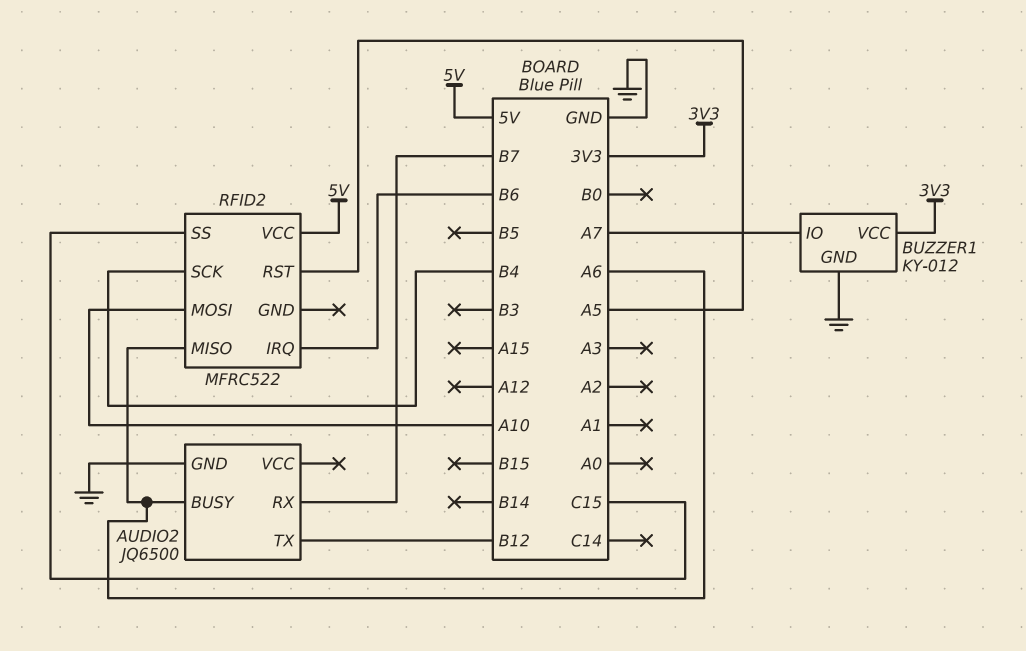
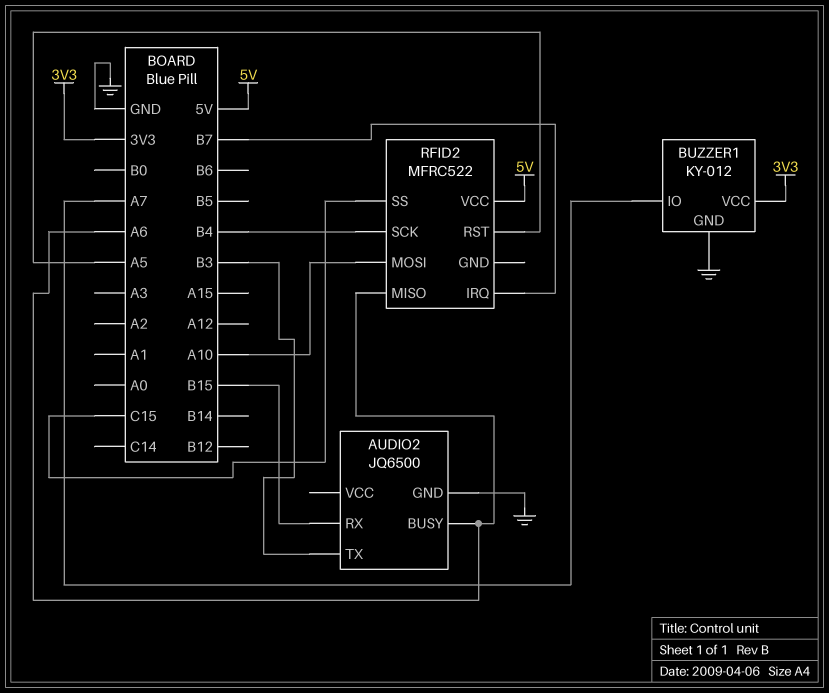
AUDIO2 pin RX: B7 -> B15
AUDIO2 pin TX: B12 -> B3
RFID2 pin IRQ: B6 -> B7

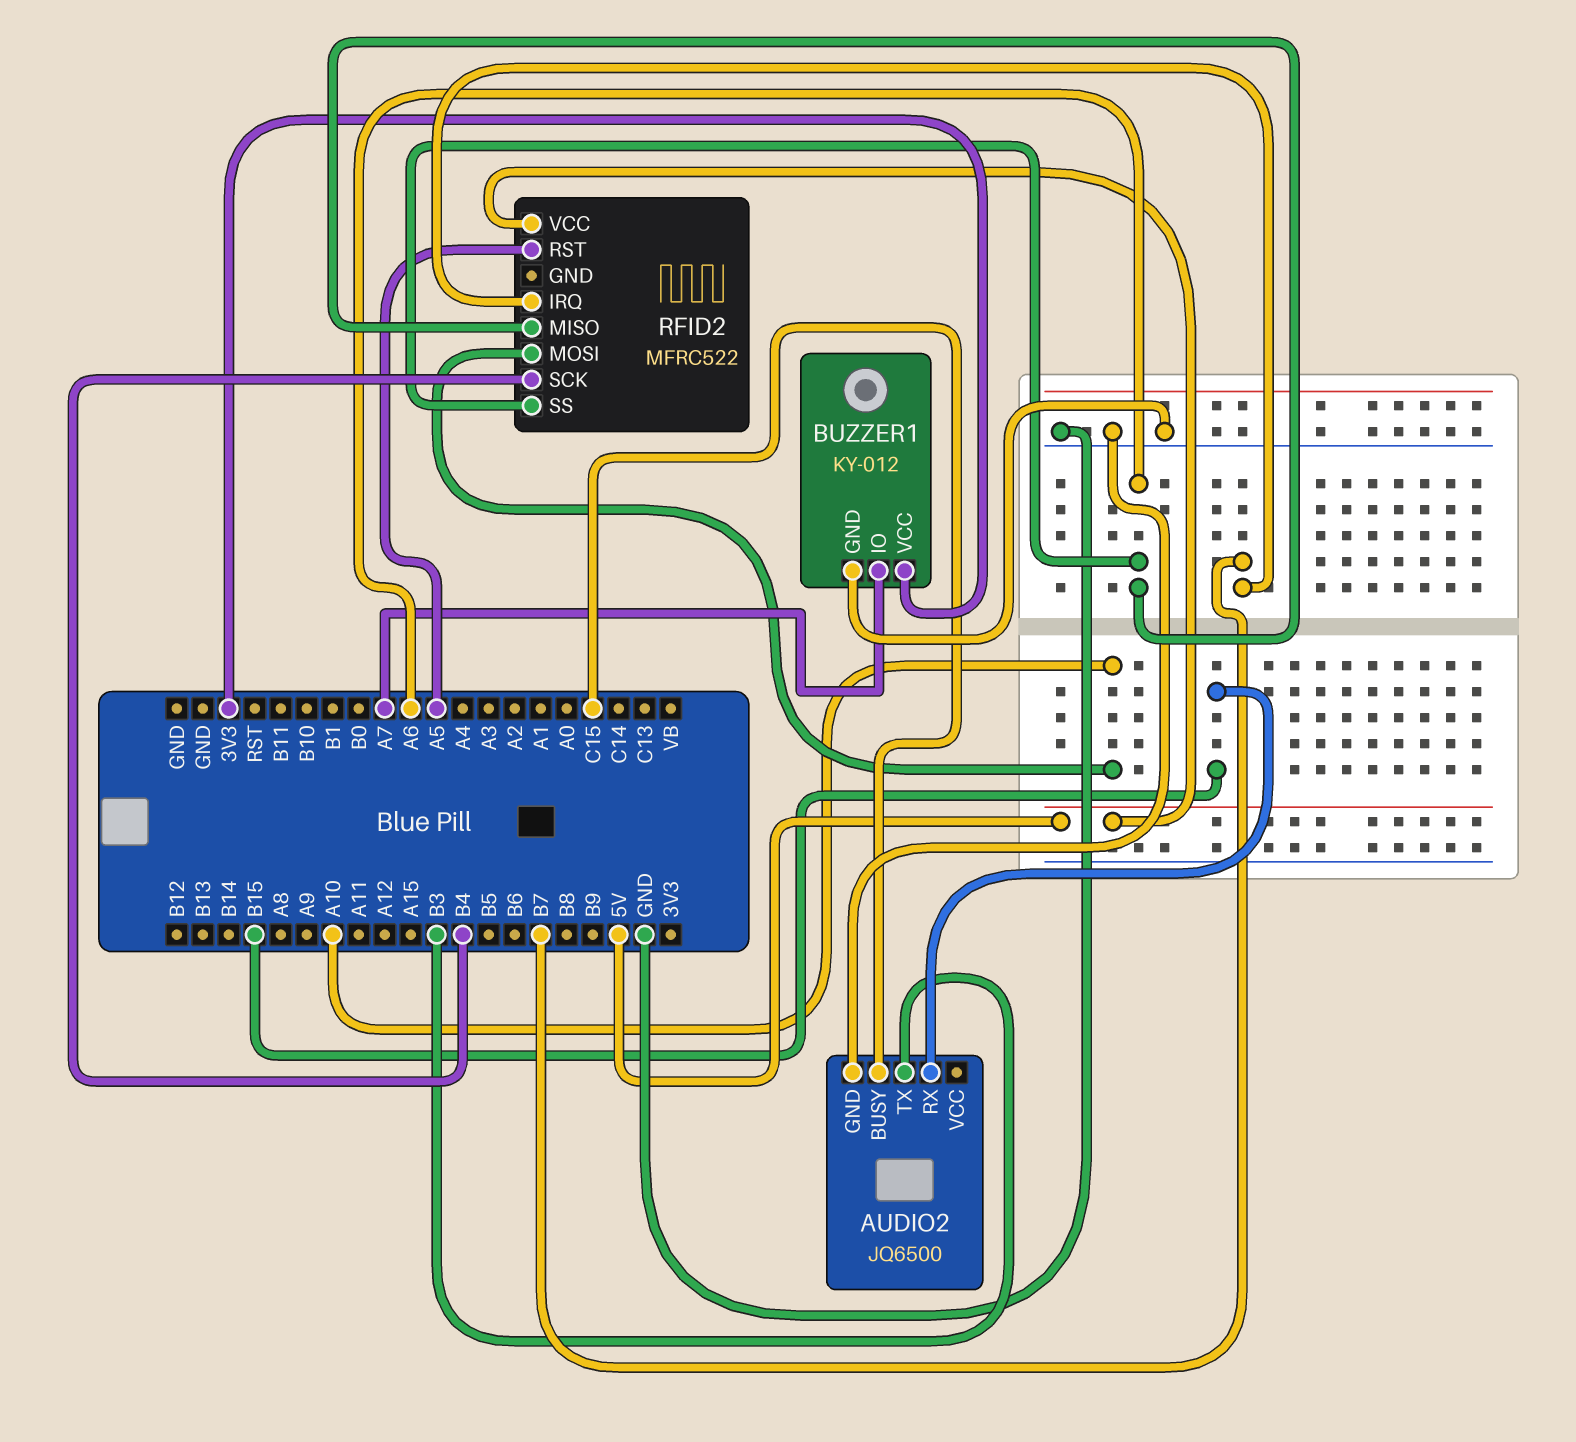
AUDIO2 pin BUSY: A6 -> C15
RFID2 pin SS: C15 -> A6

